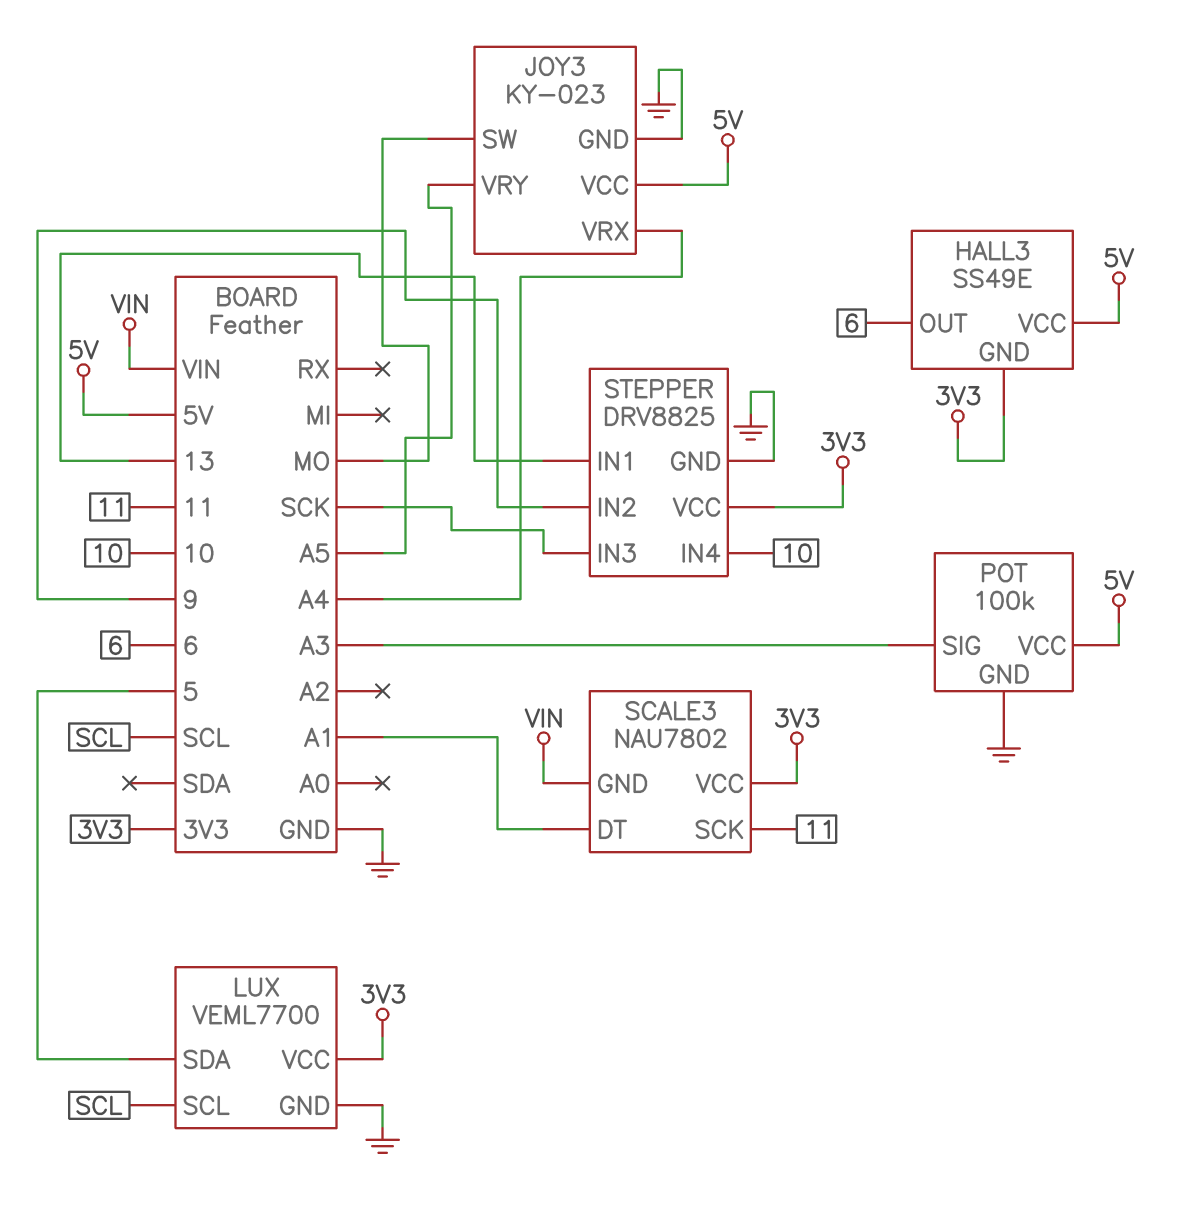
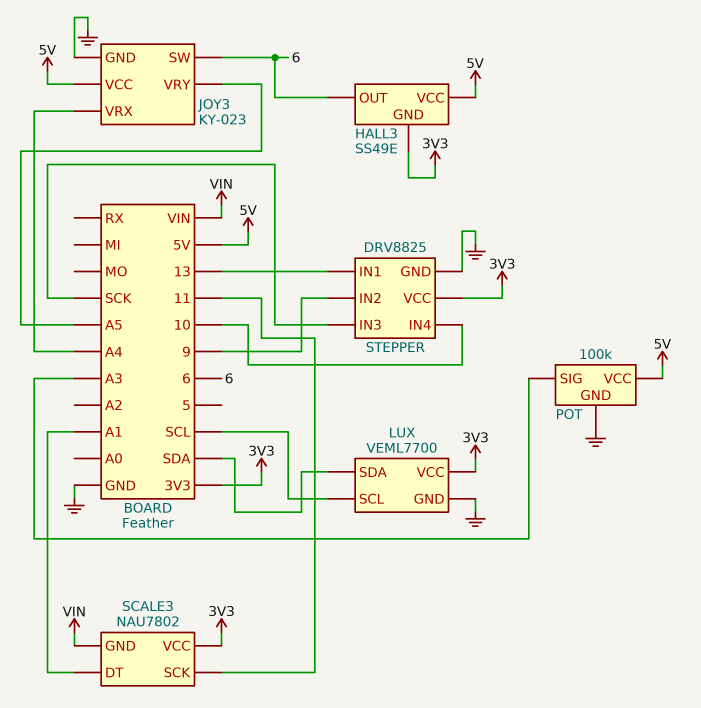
JOY3 pin SW: MO -> 6
LUX pin SDA: 5 -> SDA

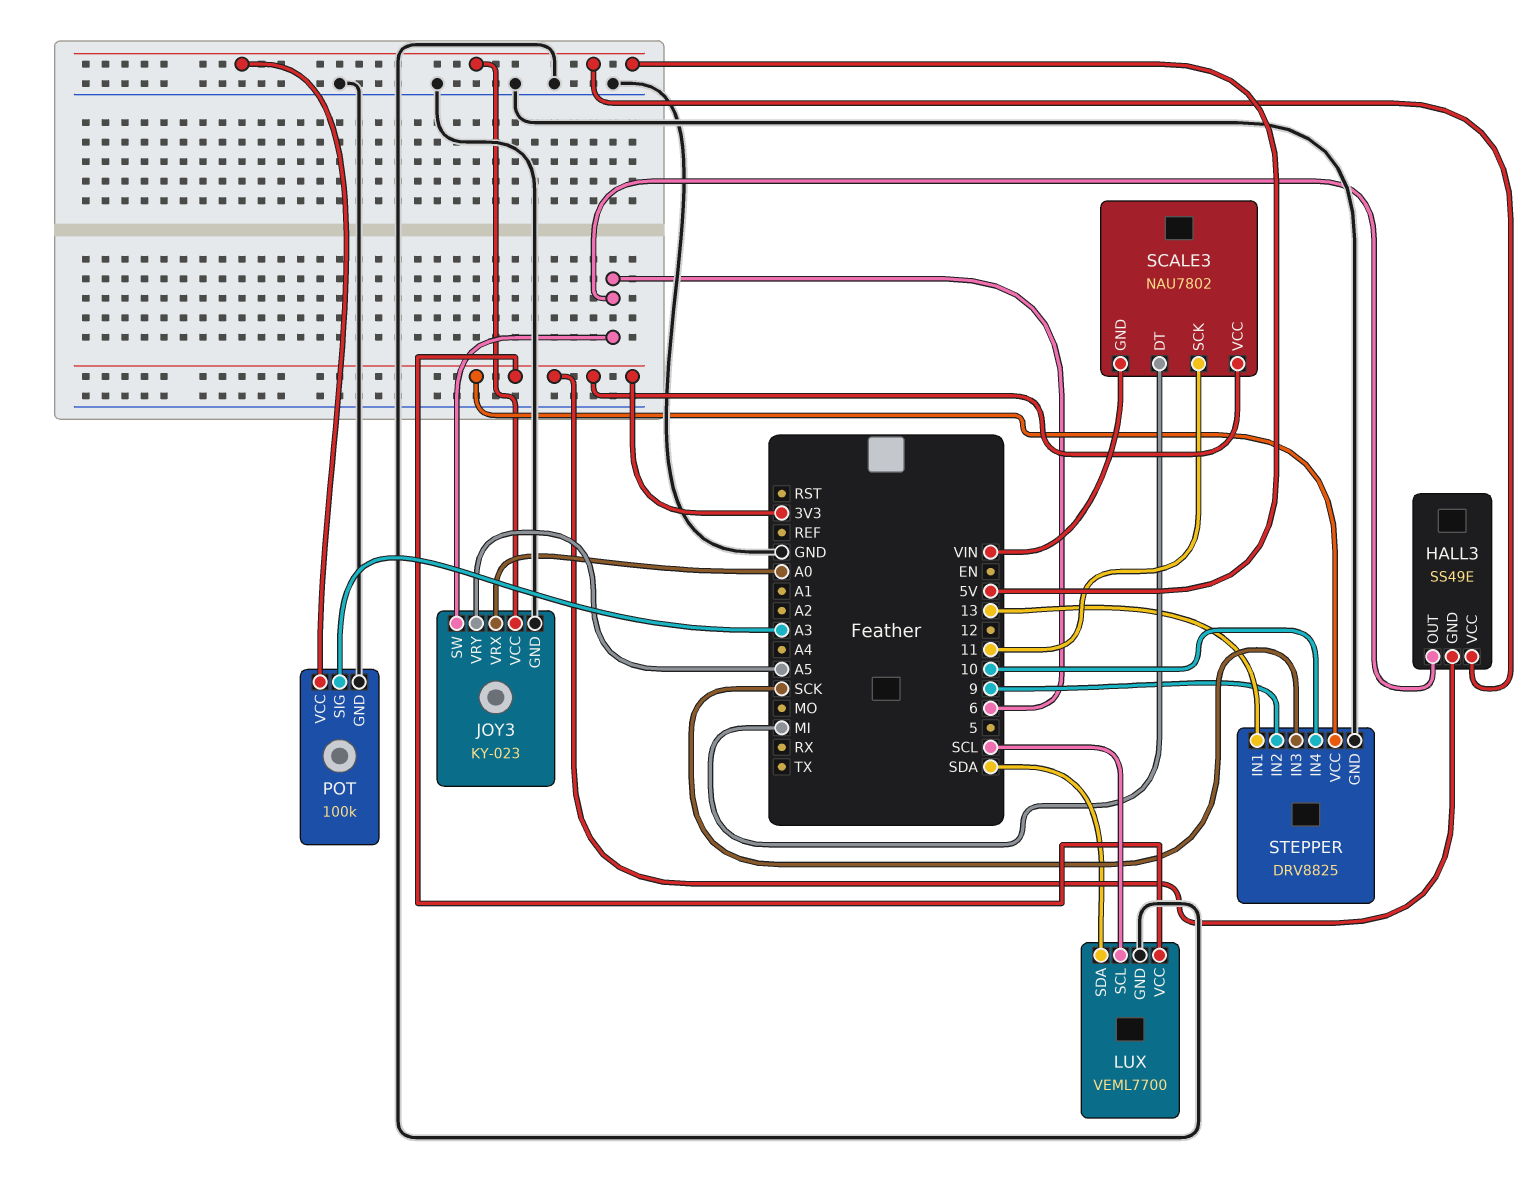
JOY3 pin VRX: A4 -> A0
SCALE3 pin DT: A1 -> MI

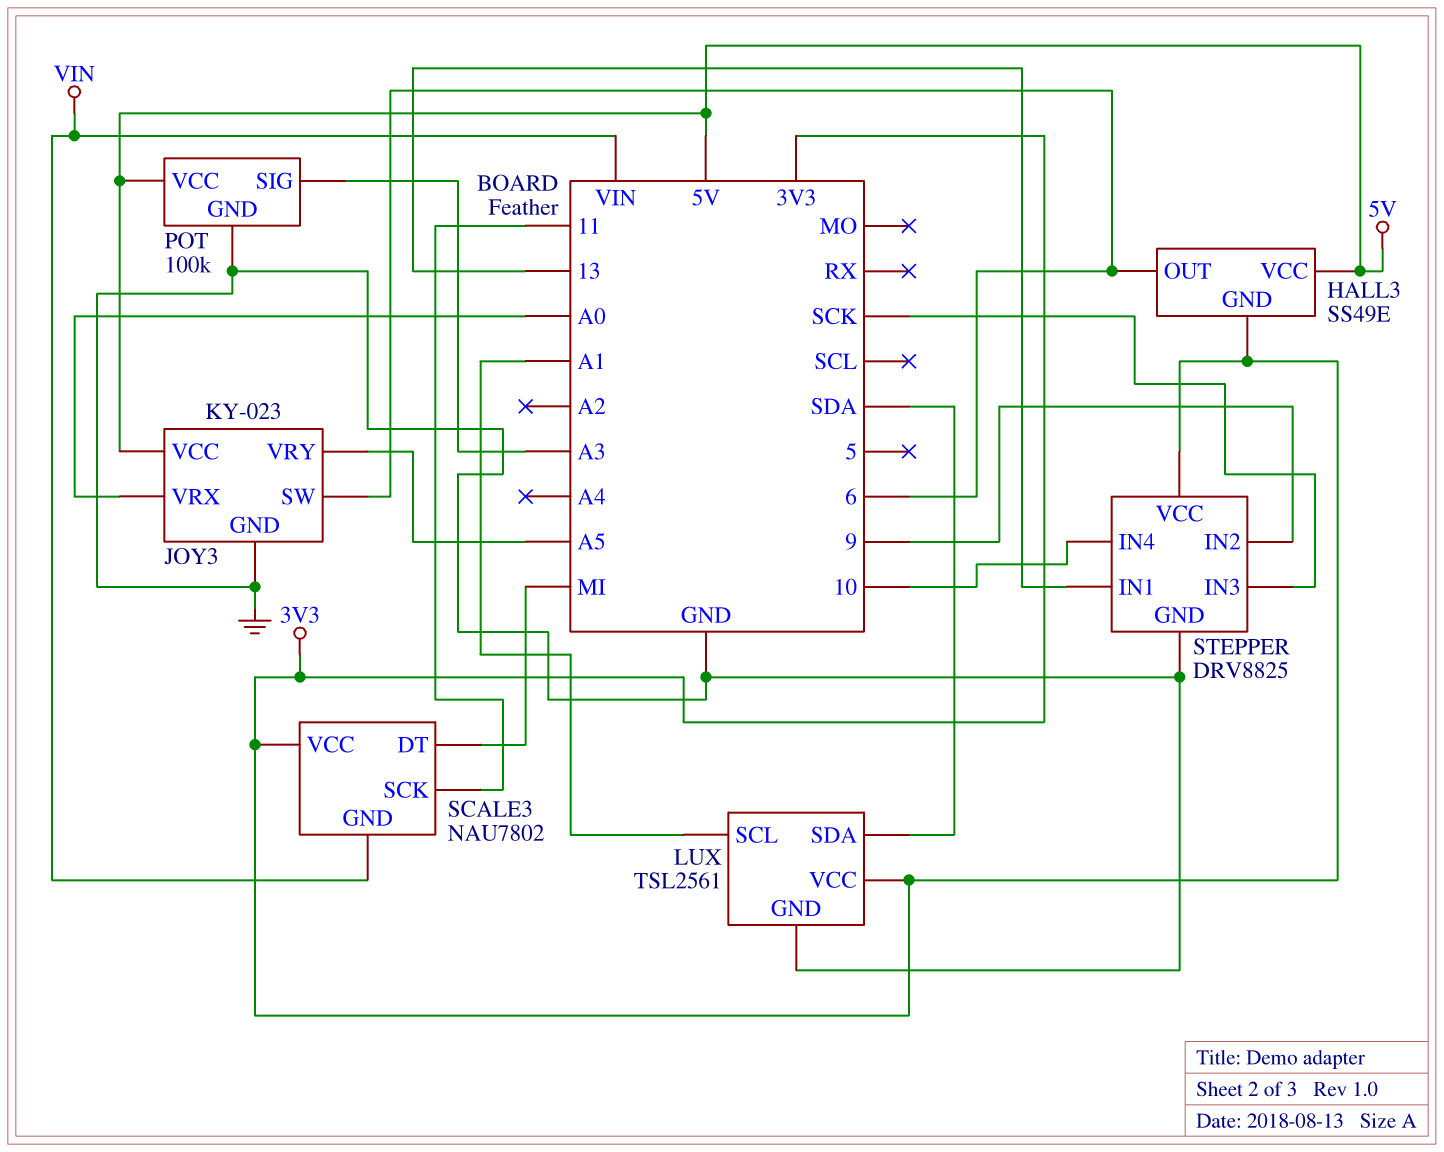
LUX: VEML7700 -> TSL2561
LUX pin SCL: SCL -> A1

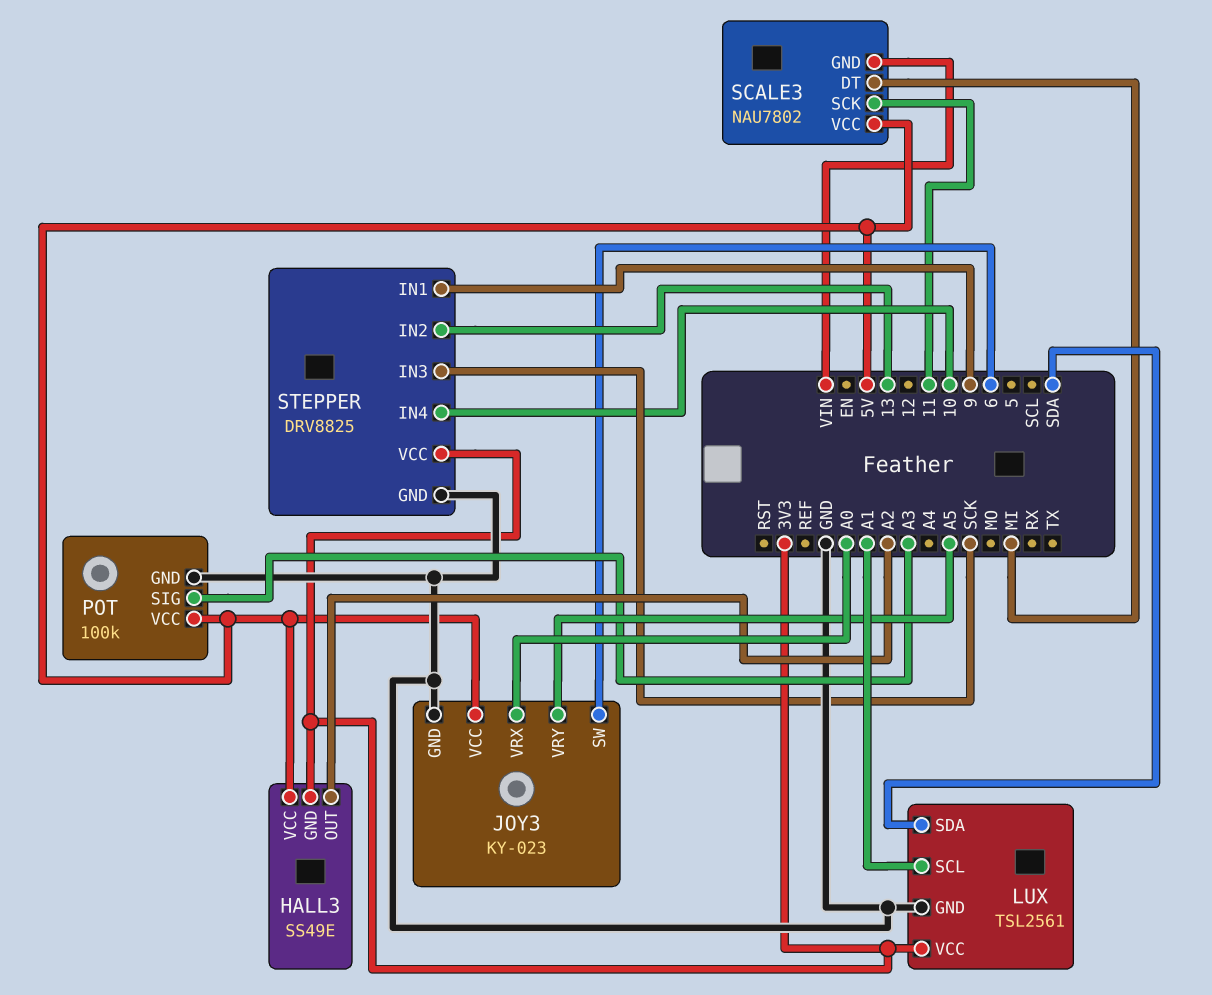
HALL3 pin OUT: 6 -> A2
SCALE3 pin VCC: 3V3 -> 5V
STEPPER pin IN1: 13 -> 9
STEPPER pin IN2: 9 -> 13

